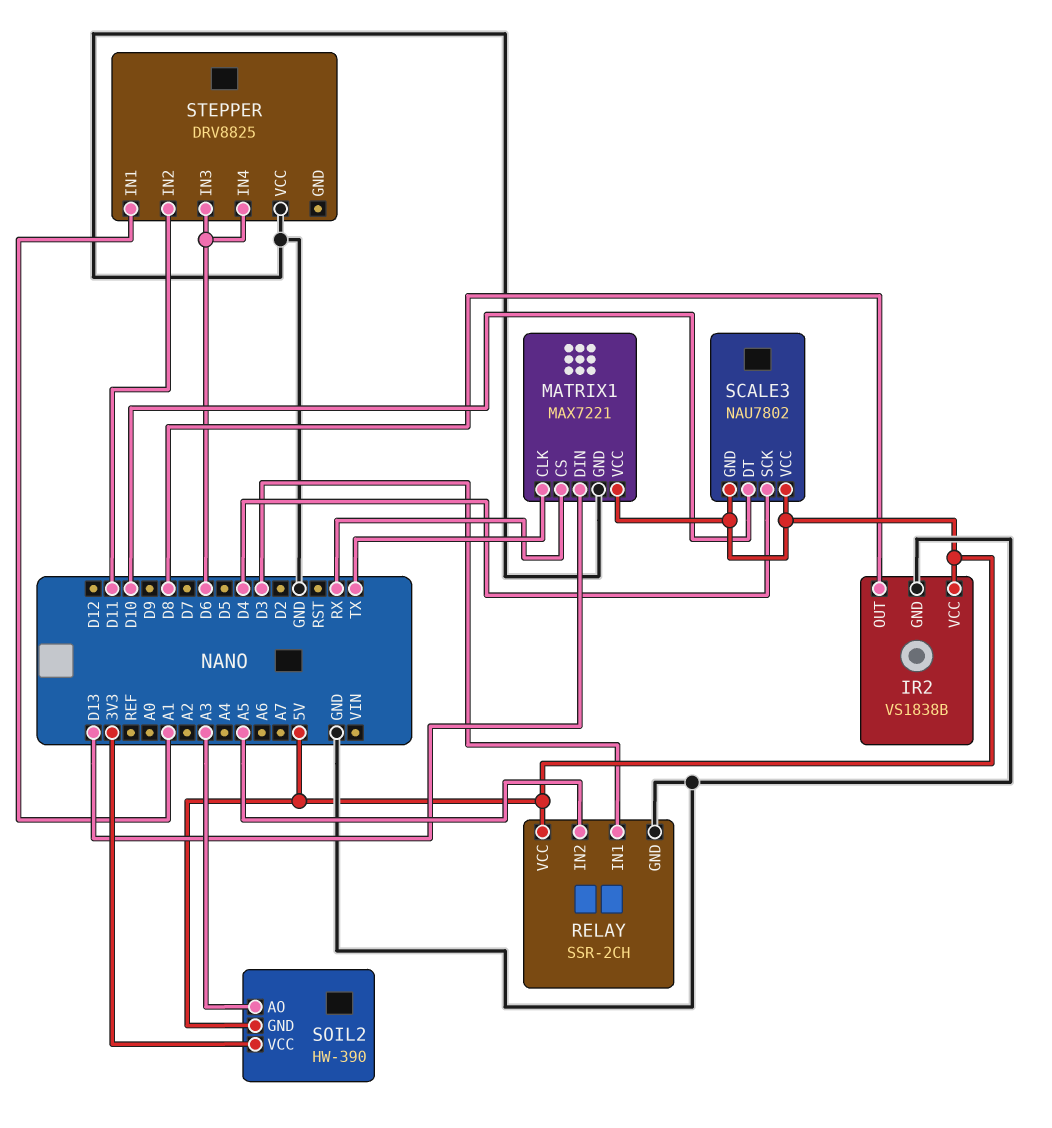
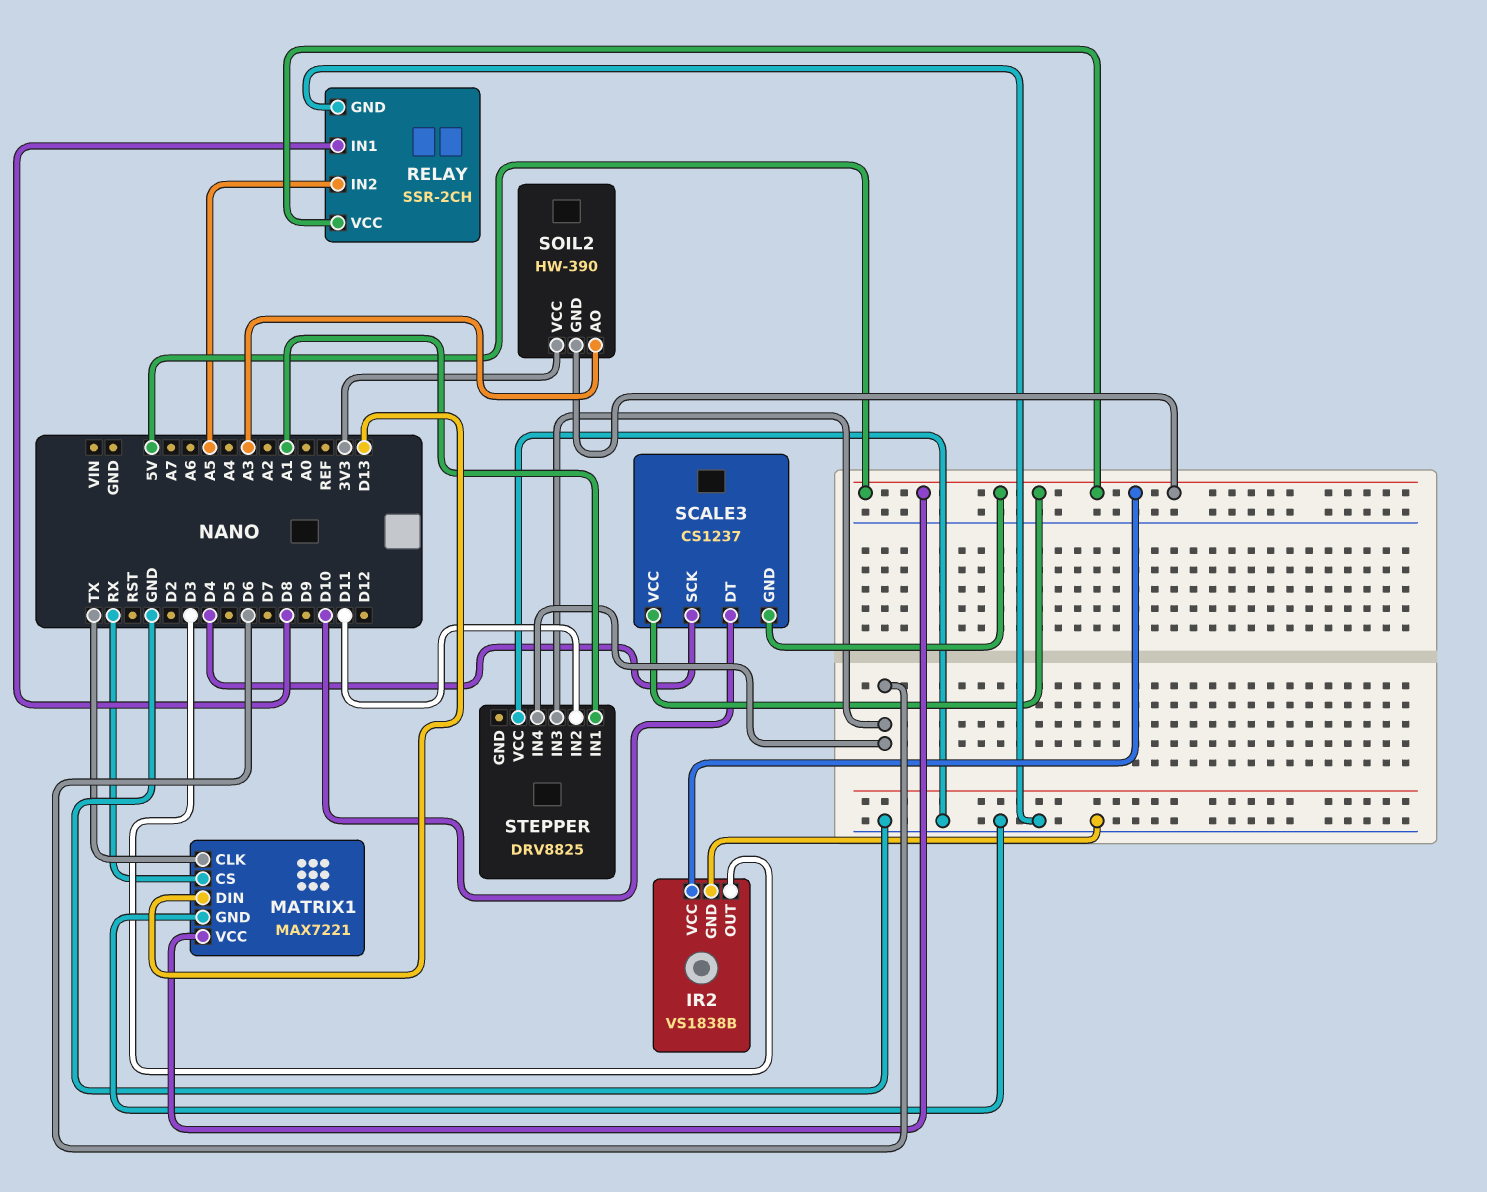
IR2 pin OUT: D8 -> D3
RELAY pin IN1: D3 -> D8
SCALE3: NAU7802 -> CS1237

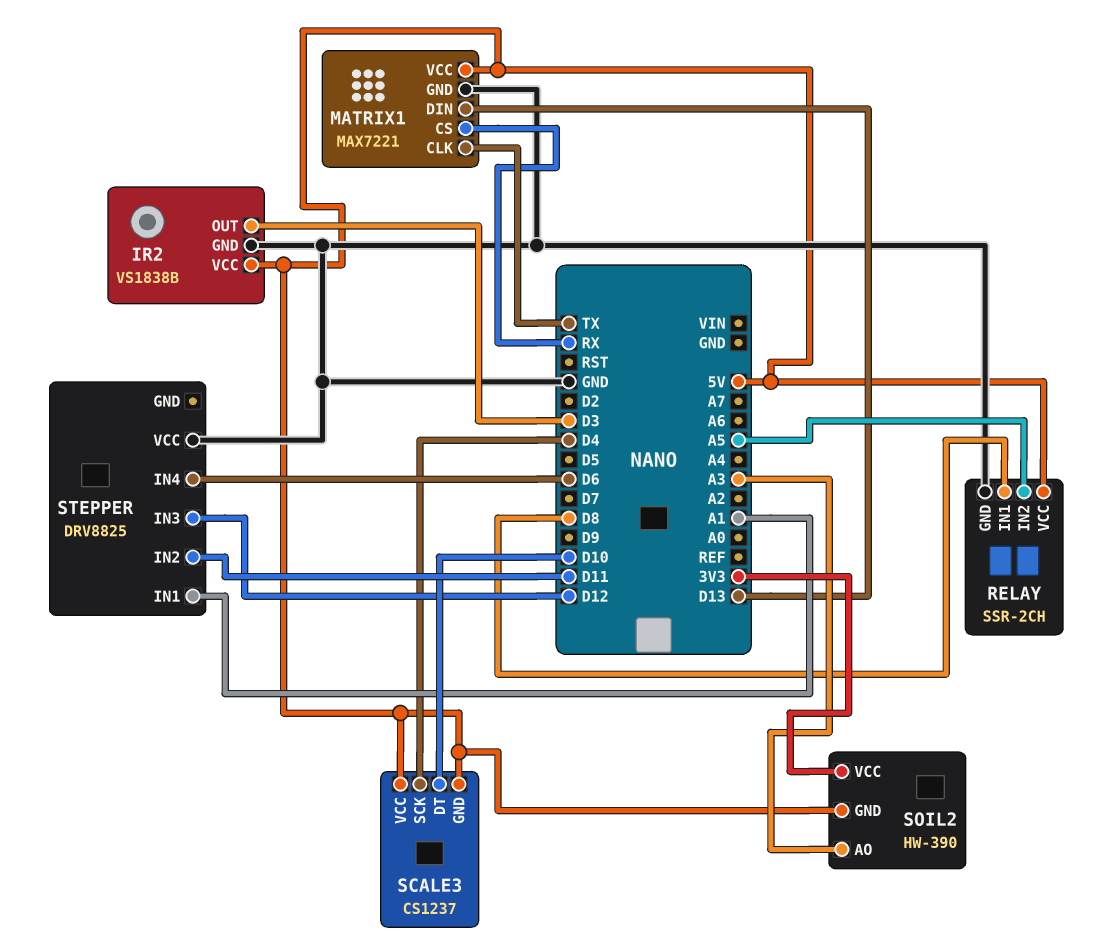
STEPPER pin IN3: D6 -> D12

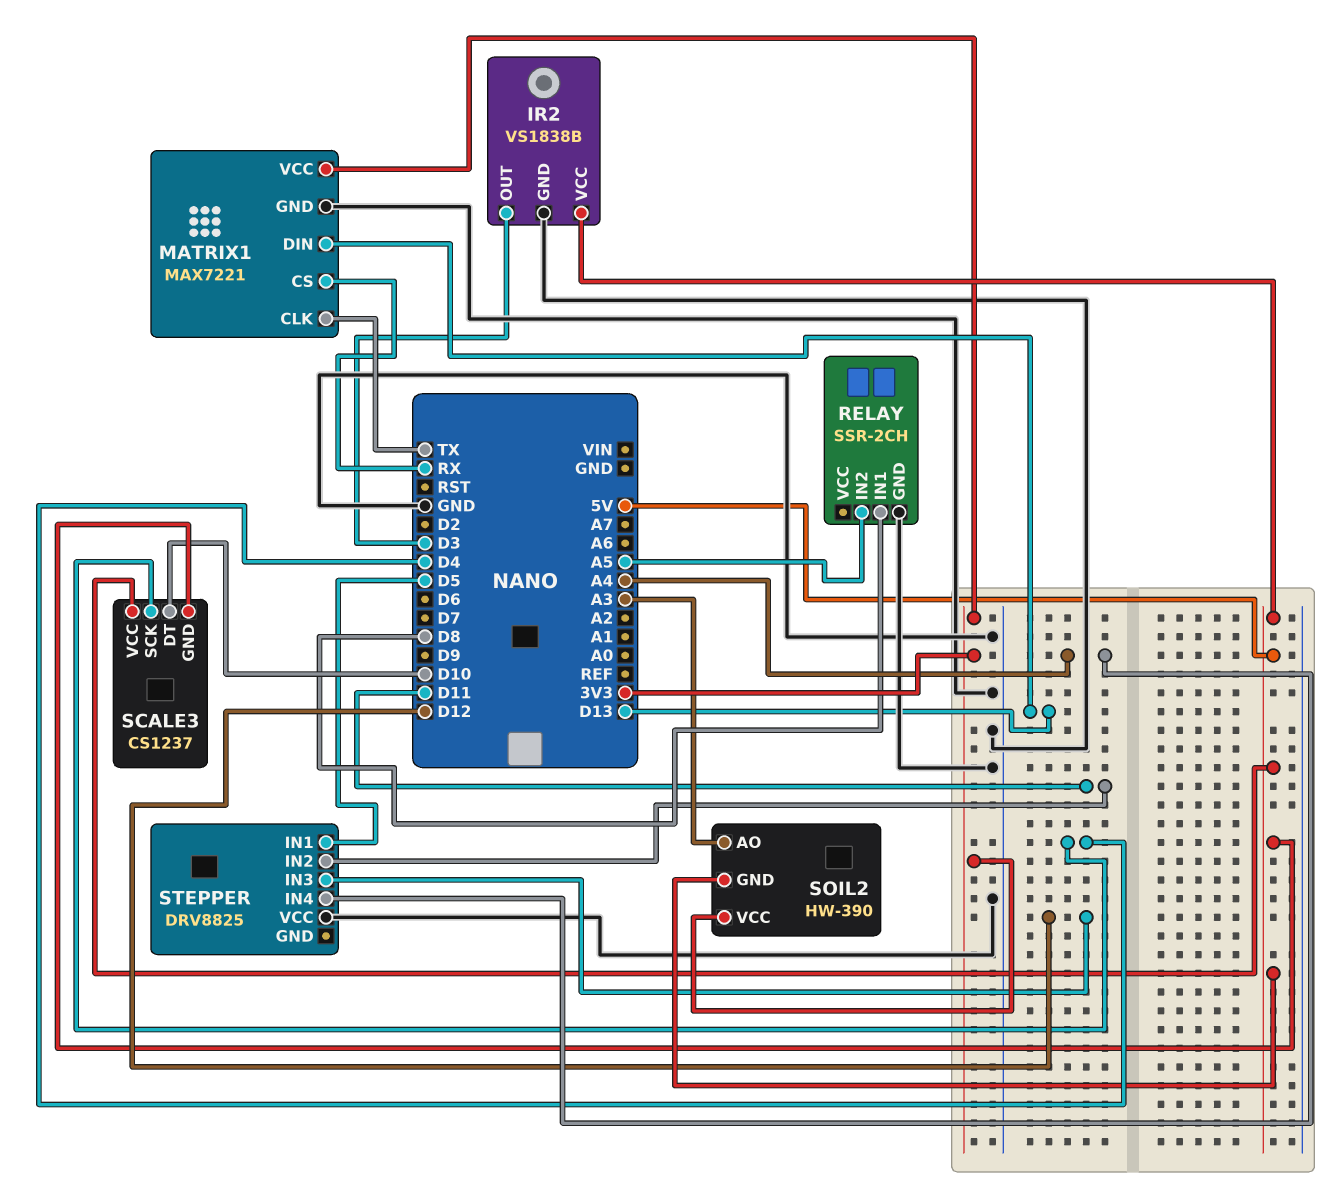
MATRIX1 pin VCC: 5V -> 3V3
RELAY pin VCC: 5V -> none
STEPPER pin IN1: A1 -> D5
STEPPER pin IN4: D6 -> A4

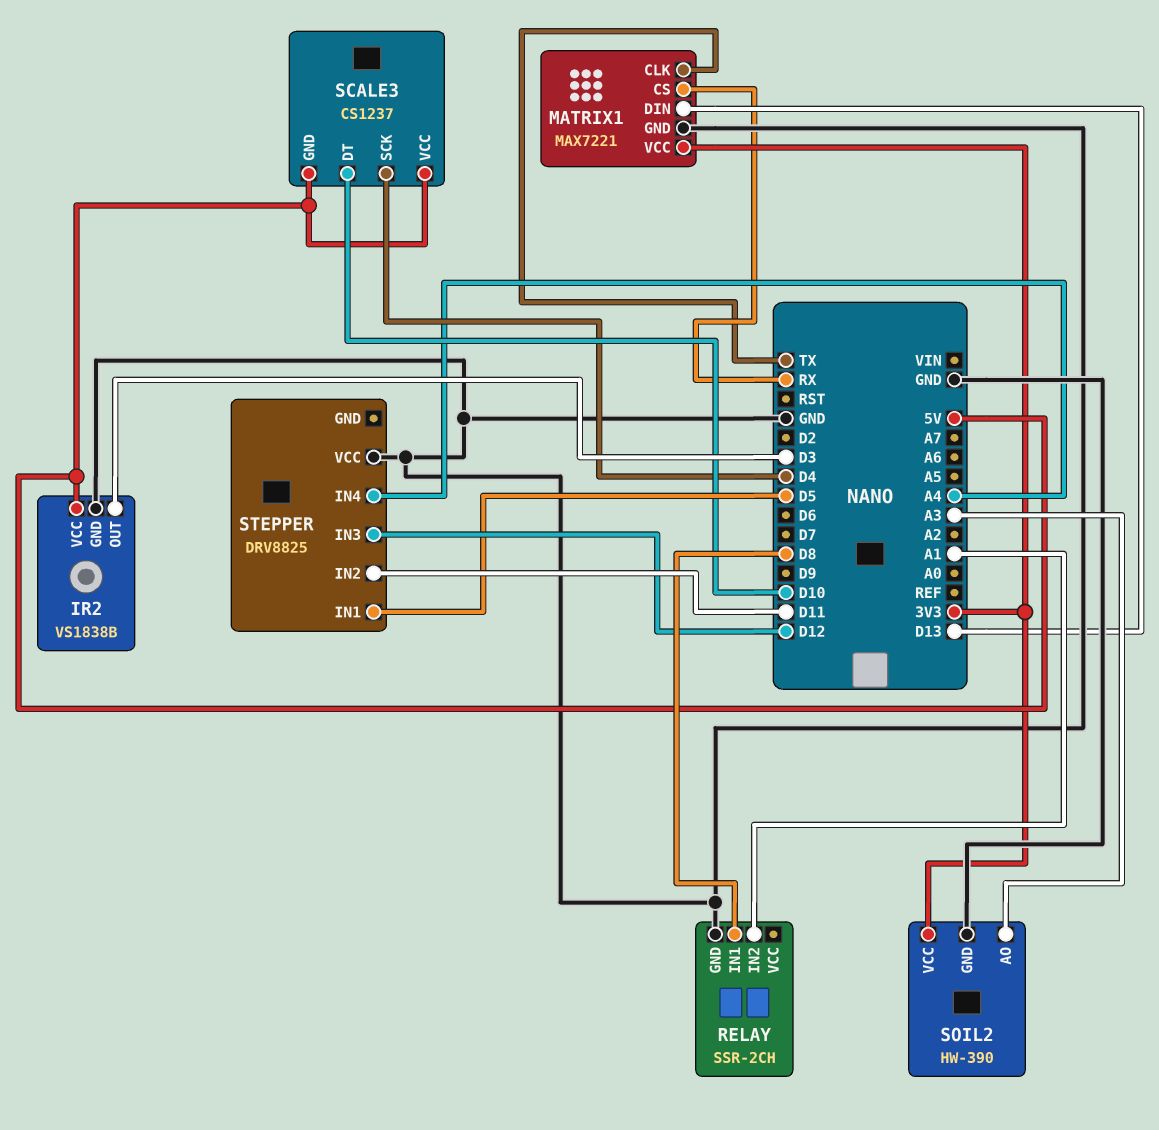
RELAY pin IN2: A5 -> A1
SOIL2 pin GND: 5V -> GND

